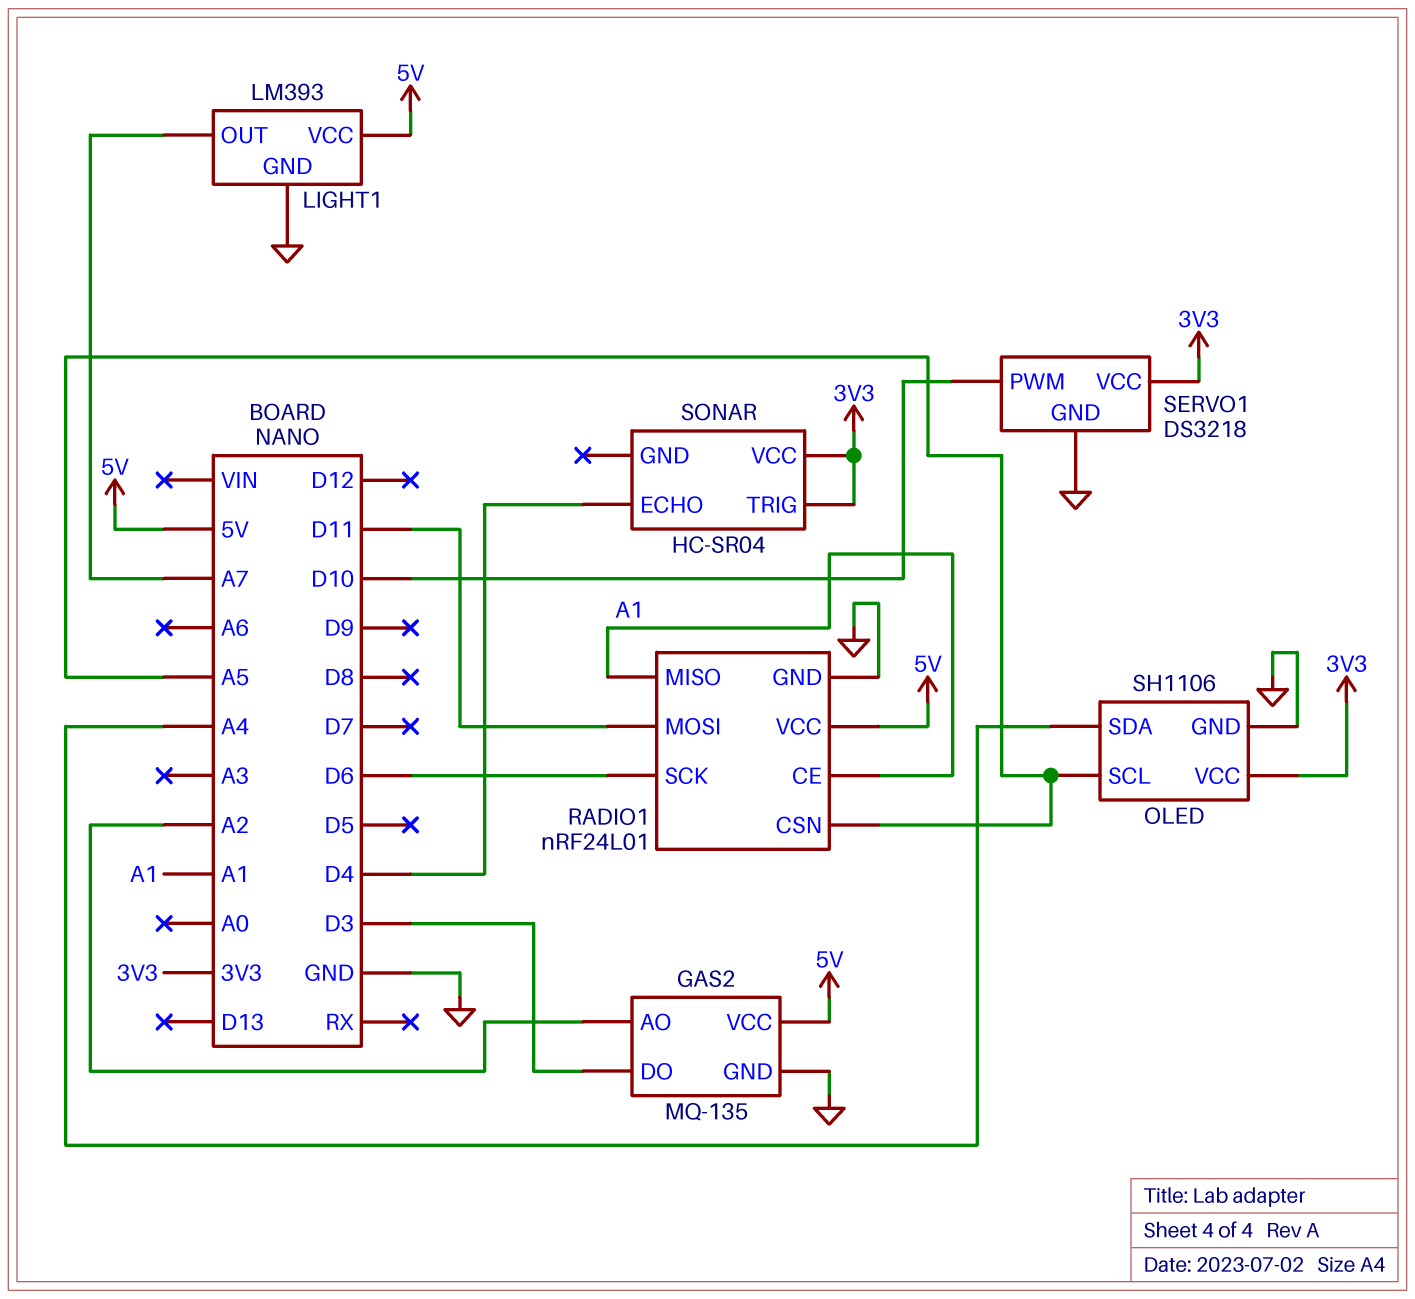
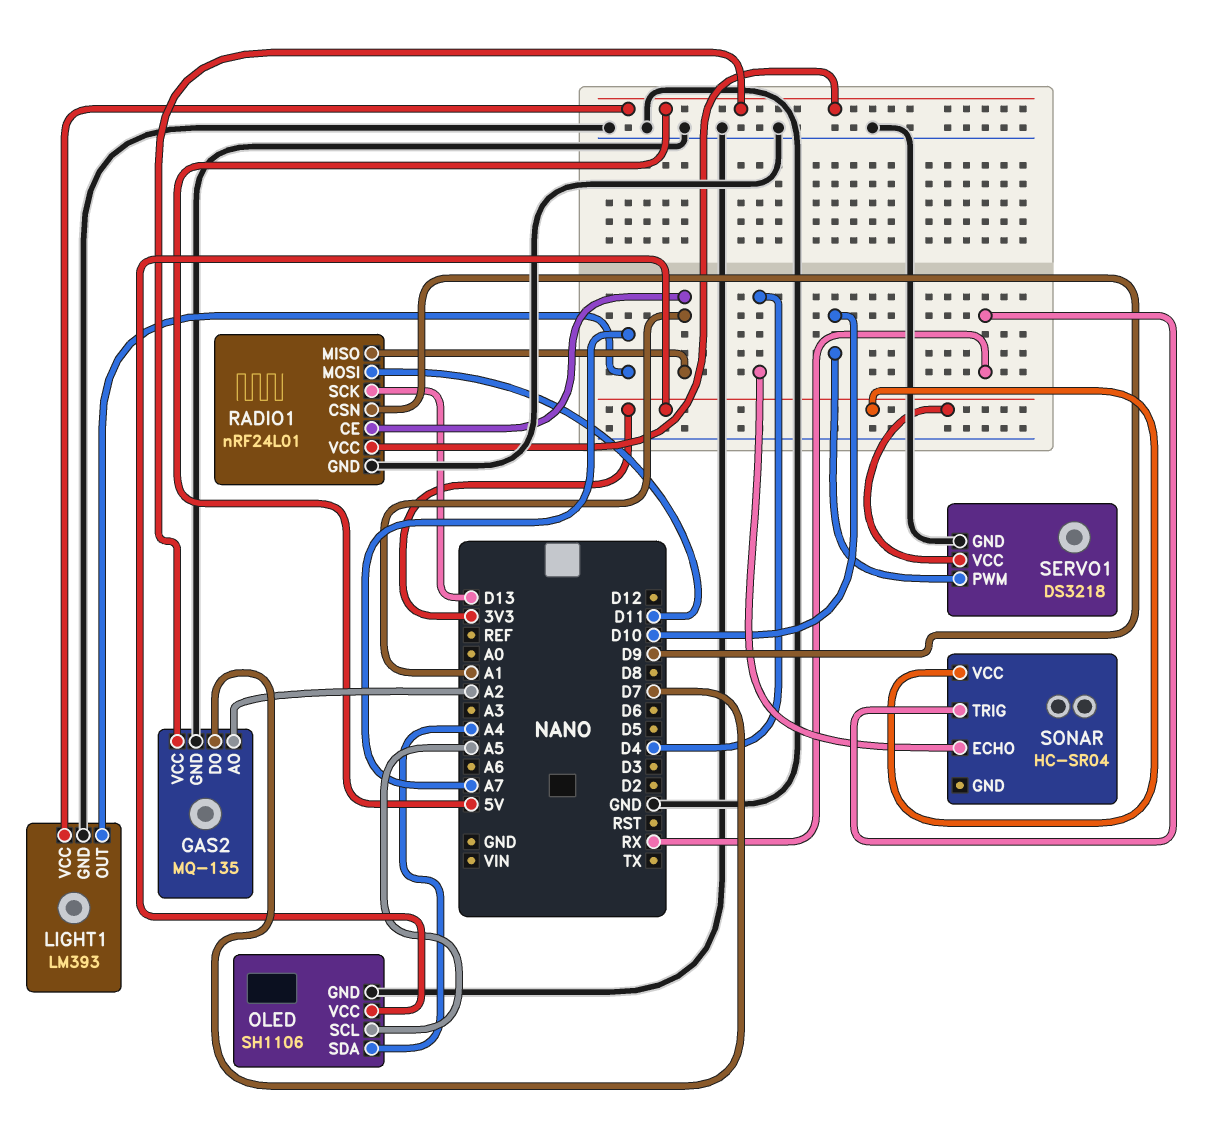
GAS2 pin DO: D3 -> D7
RADIO1 pin CSN: A5 -> D9
RADIO1 pin SCK: D6 -> D13
SONAR pin TRIG: 3V3 -> RX

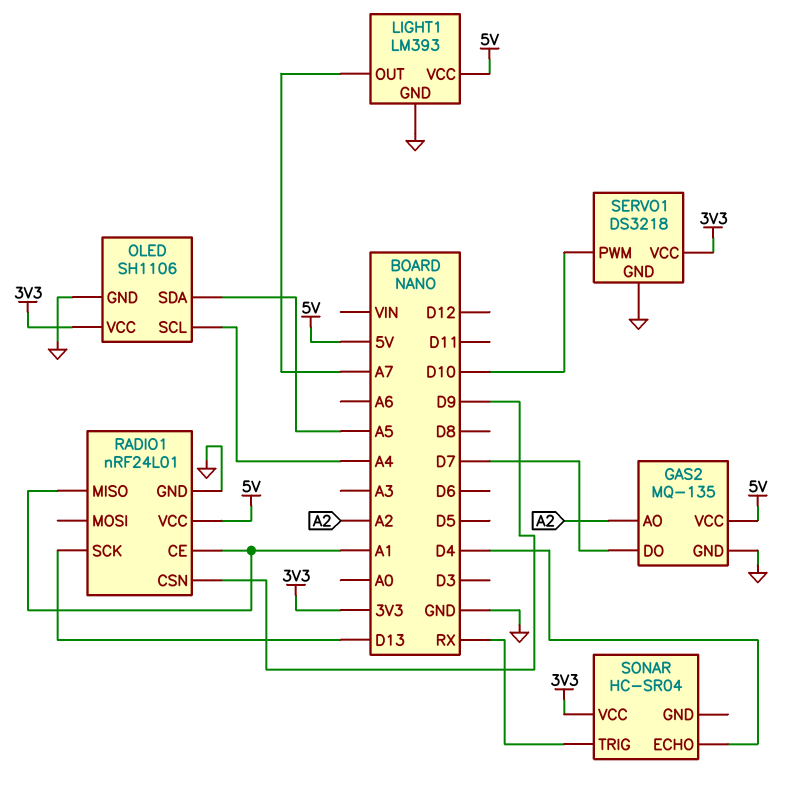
OLED pin SCL: A5 -> A4
OLED pin SDA: A4 -> A5
RADIO1 pin MOSI: D11 -> none

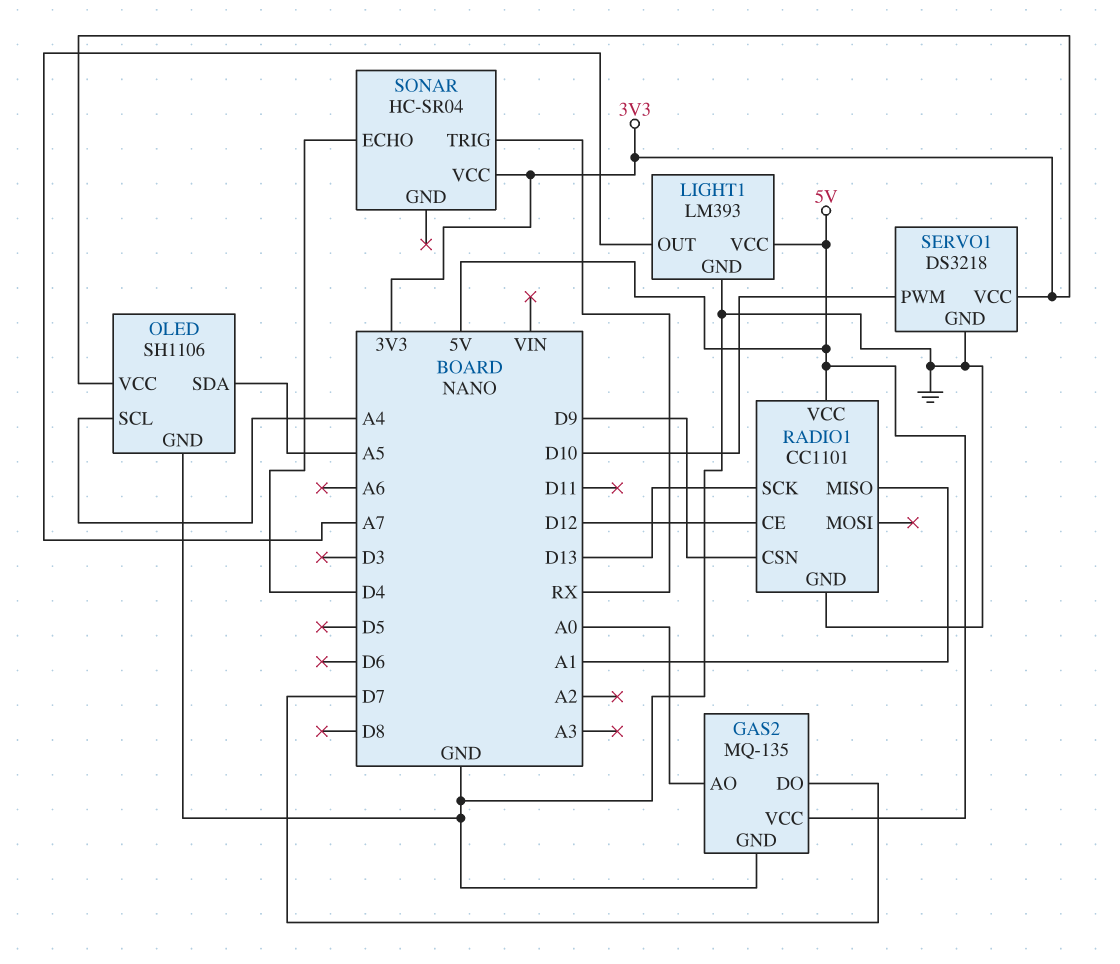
GAS2 pin AO: A2 -> A0
RADIO1: nRF24L01 -> CC1101
RADIO1 pin CE: A1 -> D12

